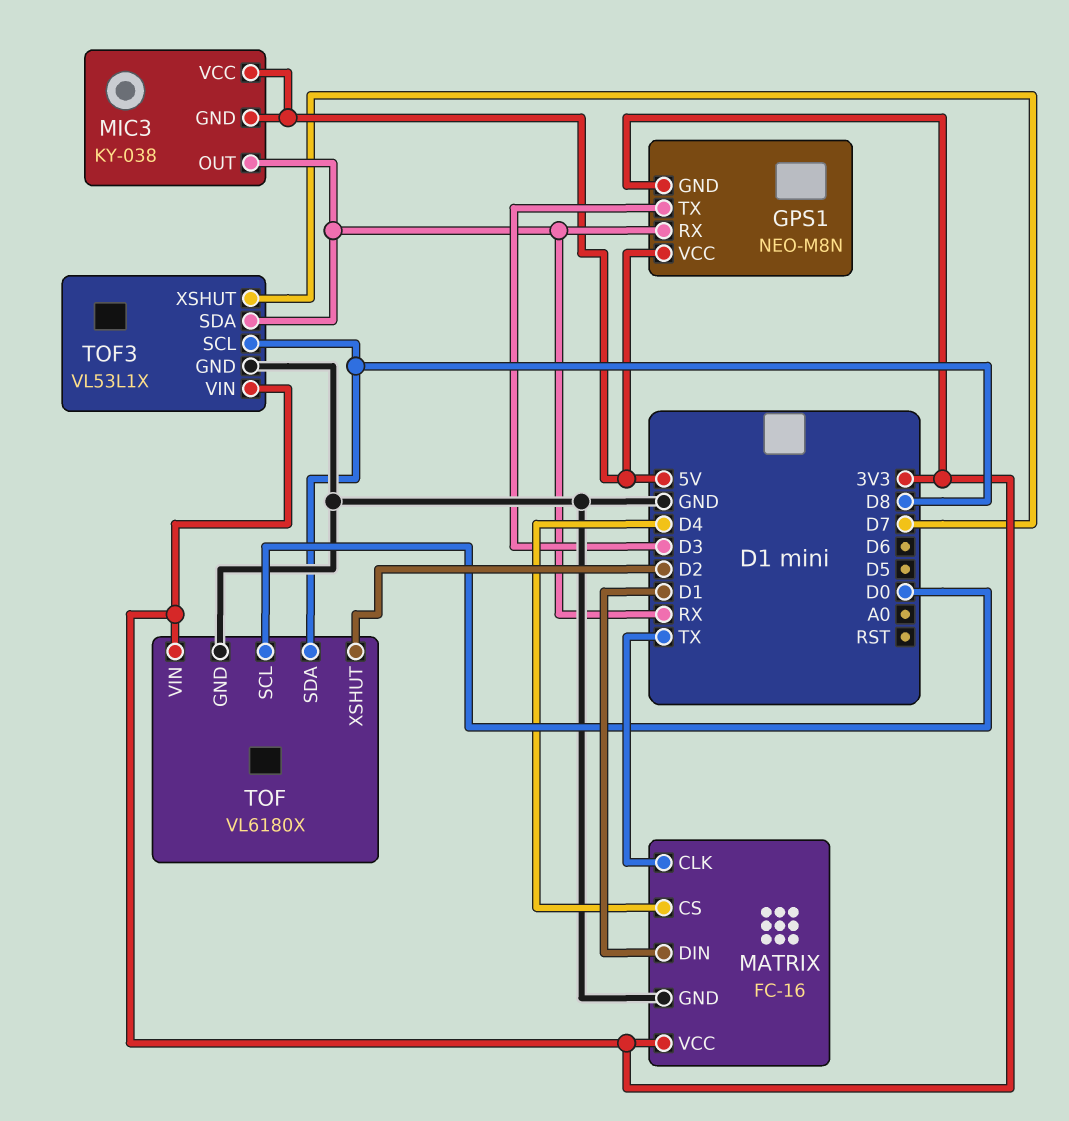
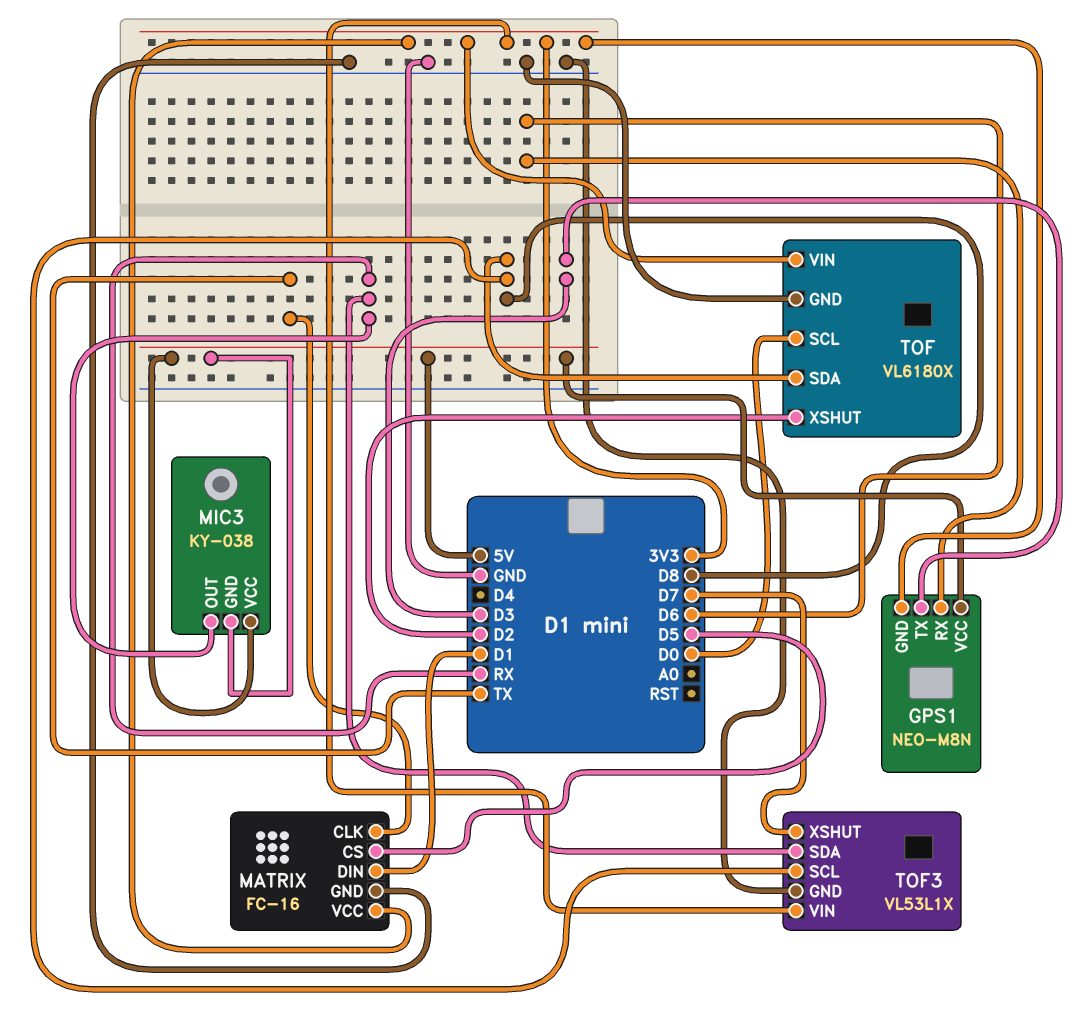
GPS1 pin RX: RX -> D6
MATRIX pin CS: D4 -> D5

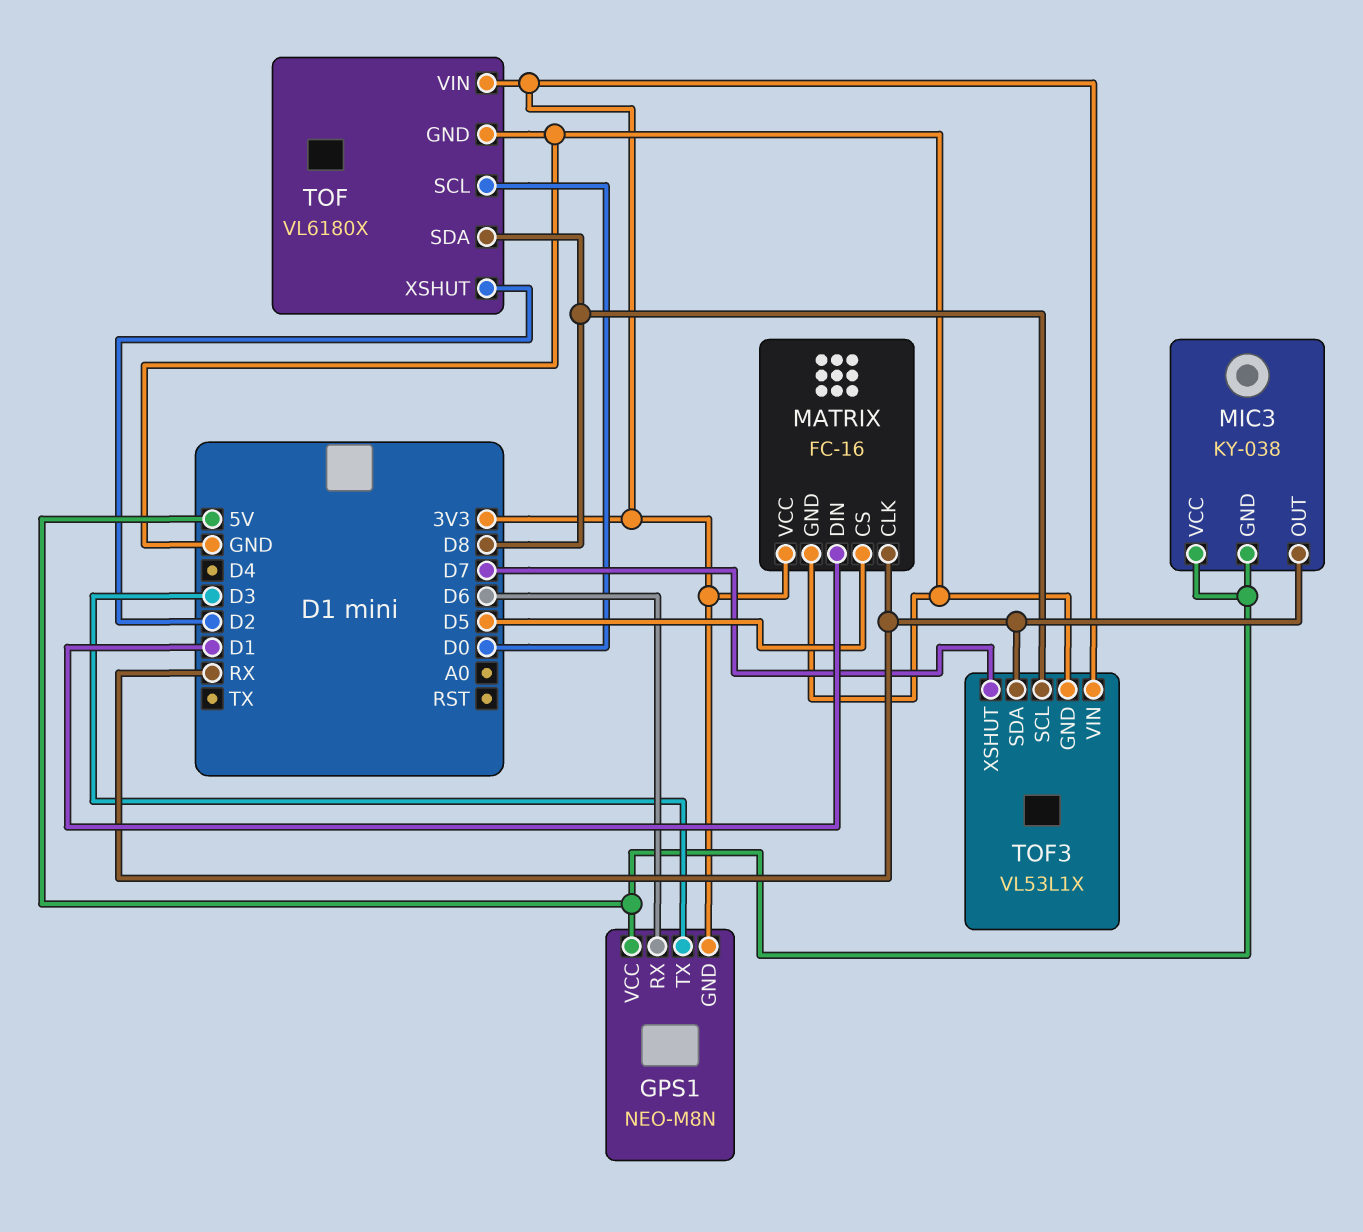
MATRIX pin CLK: TX -> RX

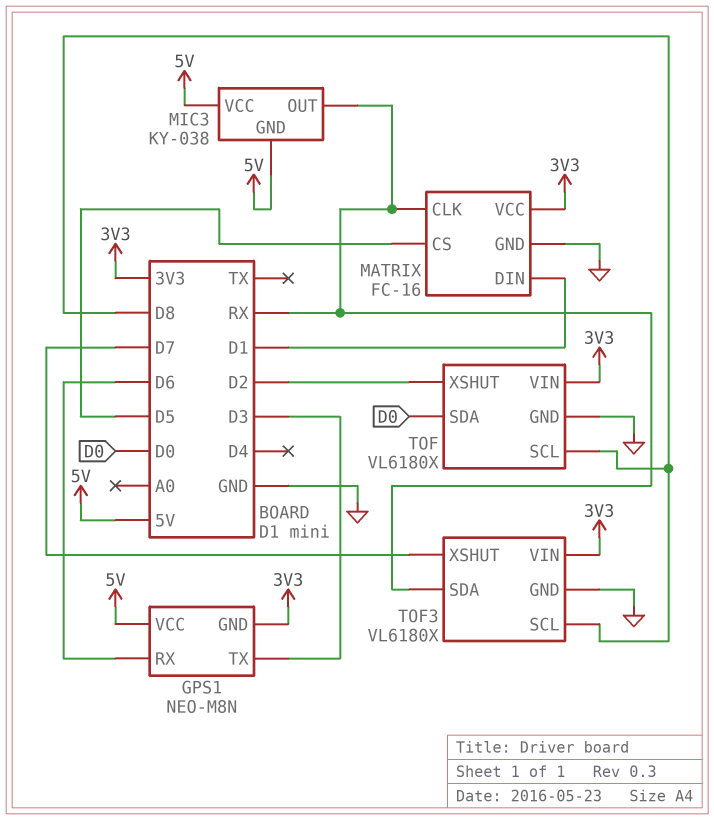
TOF pin SCL: D0 -> D8
TOF pin SDA: D8 -> D0
TOF3: VL53L1X -> VL6180X

